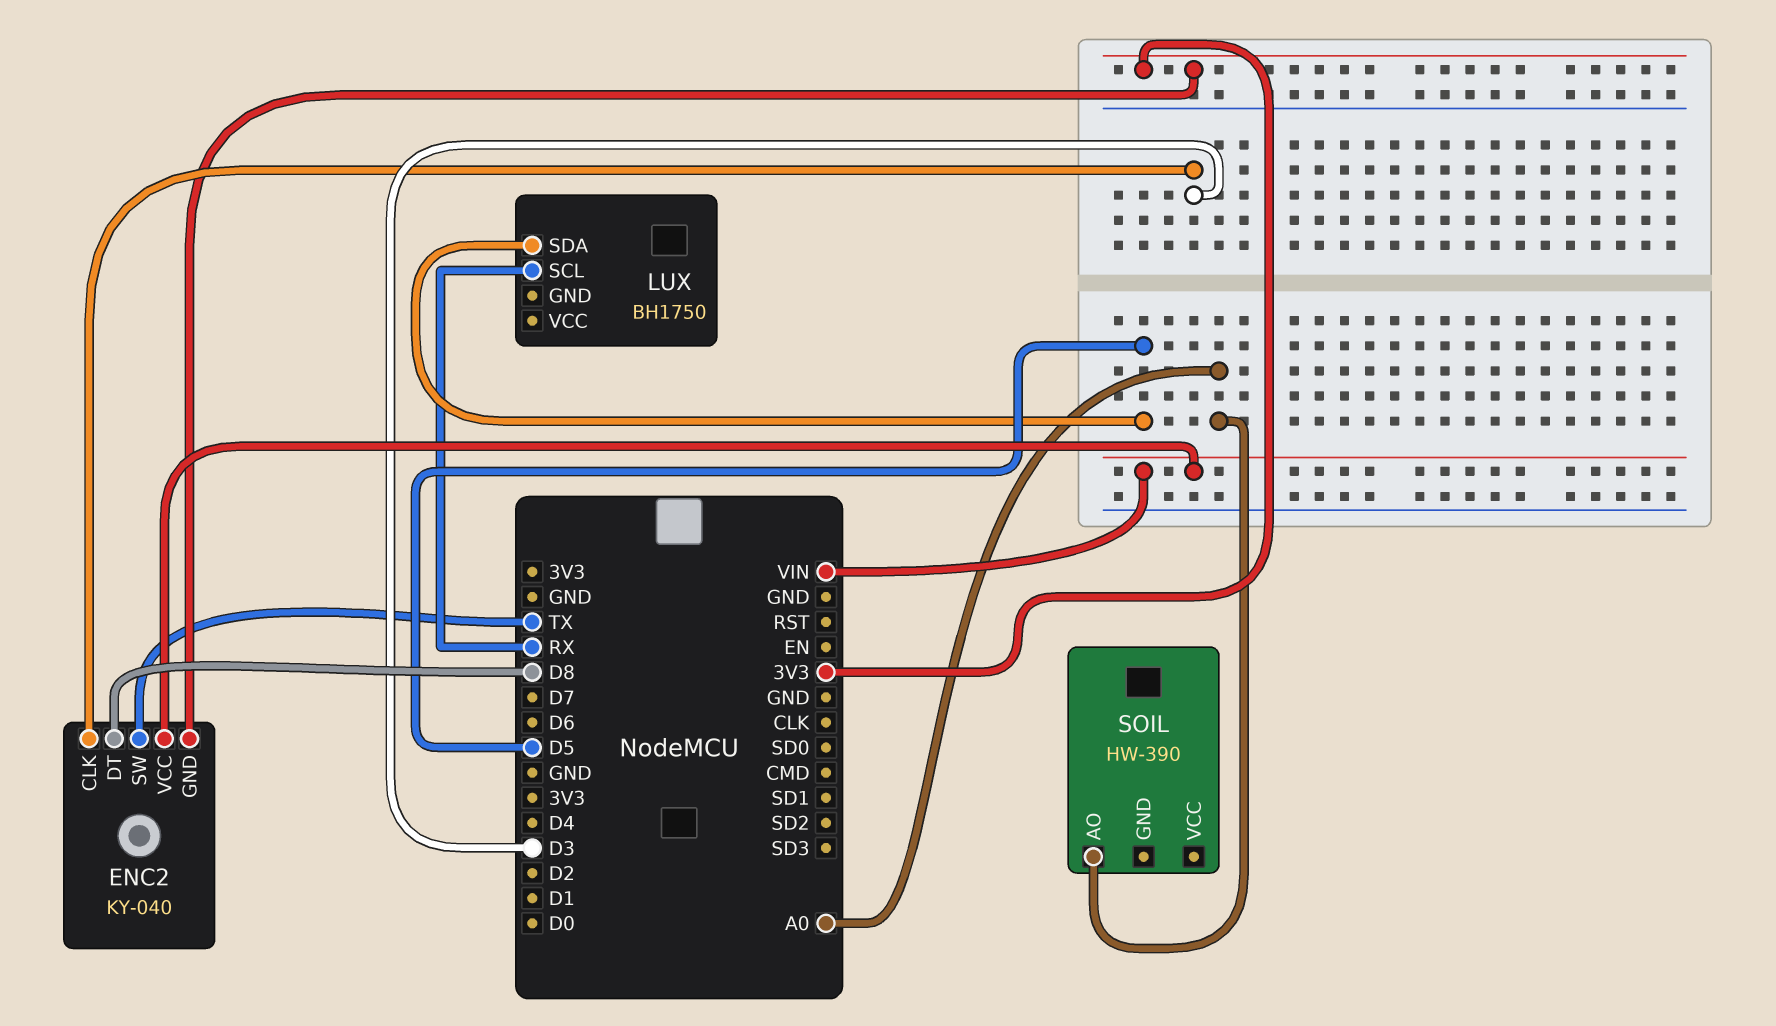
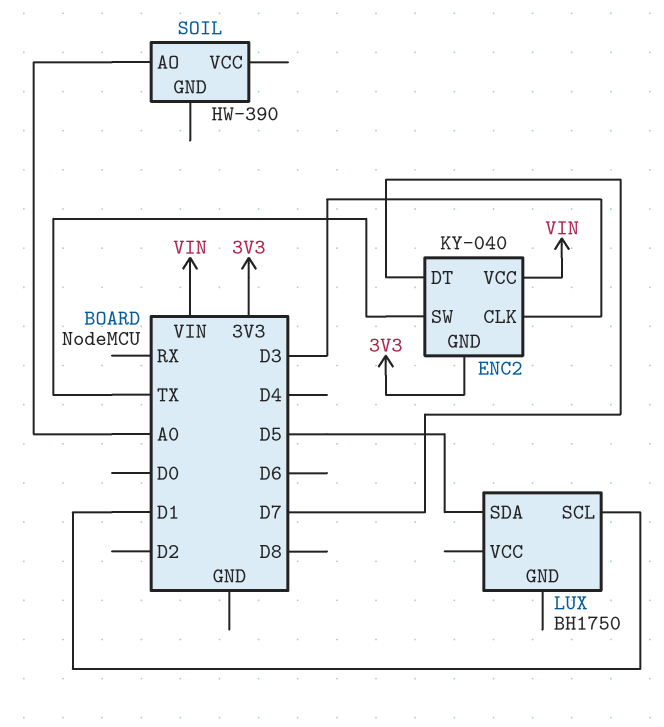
ENC2 pin DT: D8 -> D7
LUX pin SCL: RX -> D1

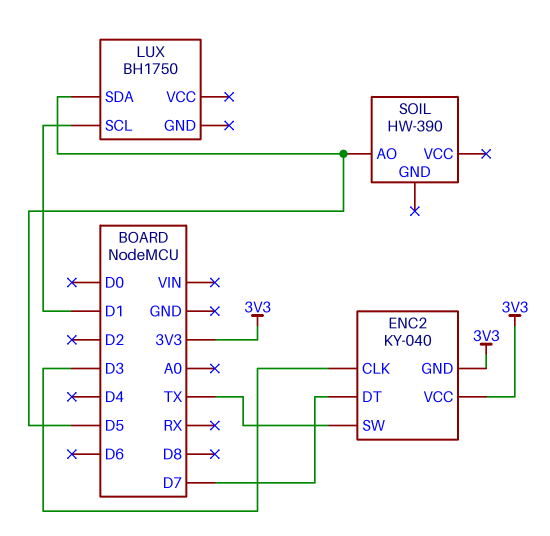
ENC2 pin VCC: VIN -> 3V3
SOIL pin AO: A0 -> D5

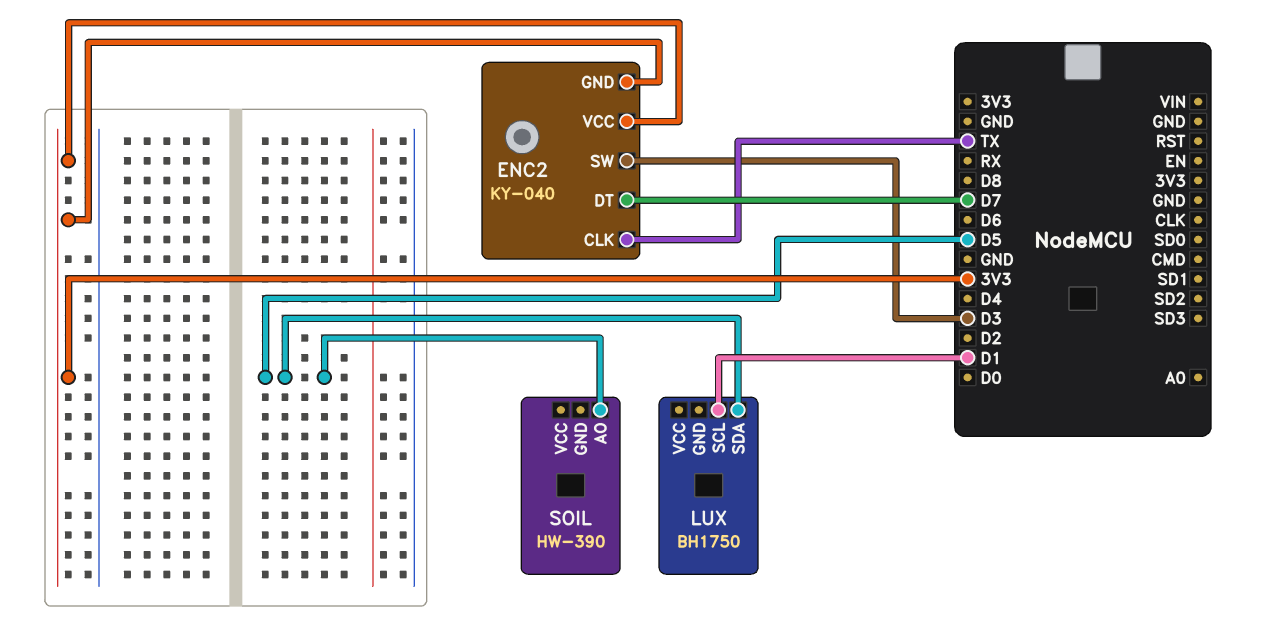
ENC2 pin CLK: D3 -> TX
ENC2 pin SW: TX -> D3

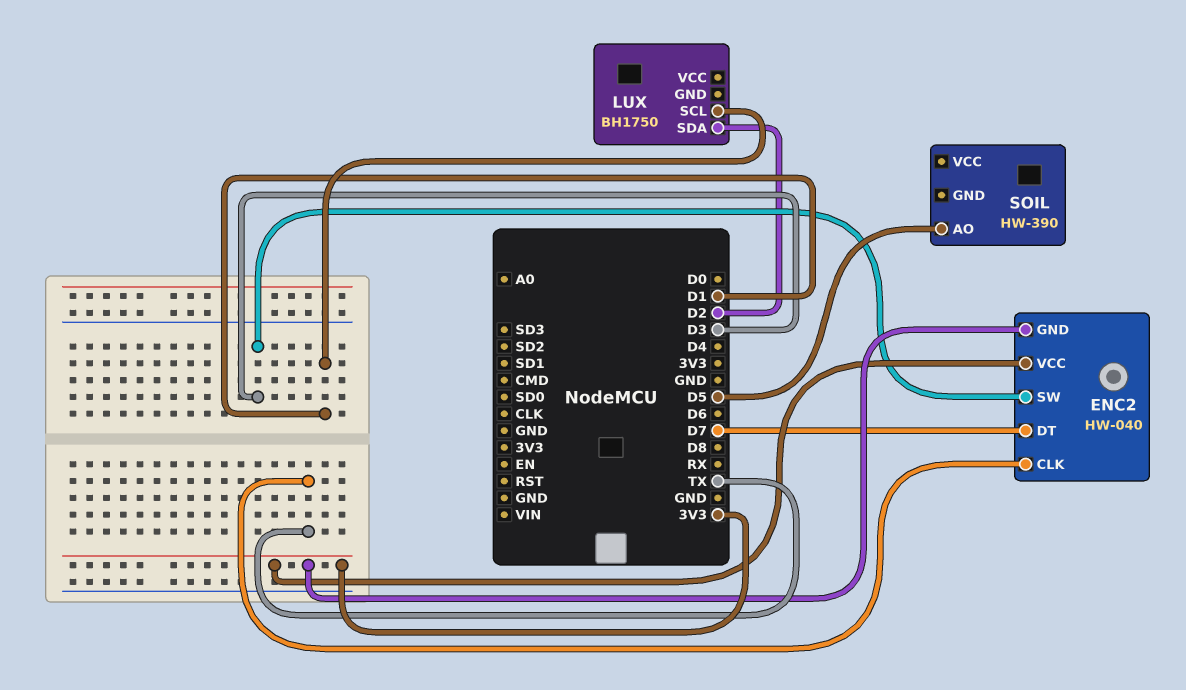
ENC2: KY-040 -> HW-040
LUX pin SDA: D5 -> D2

